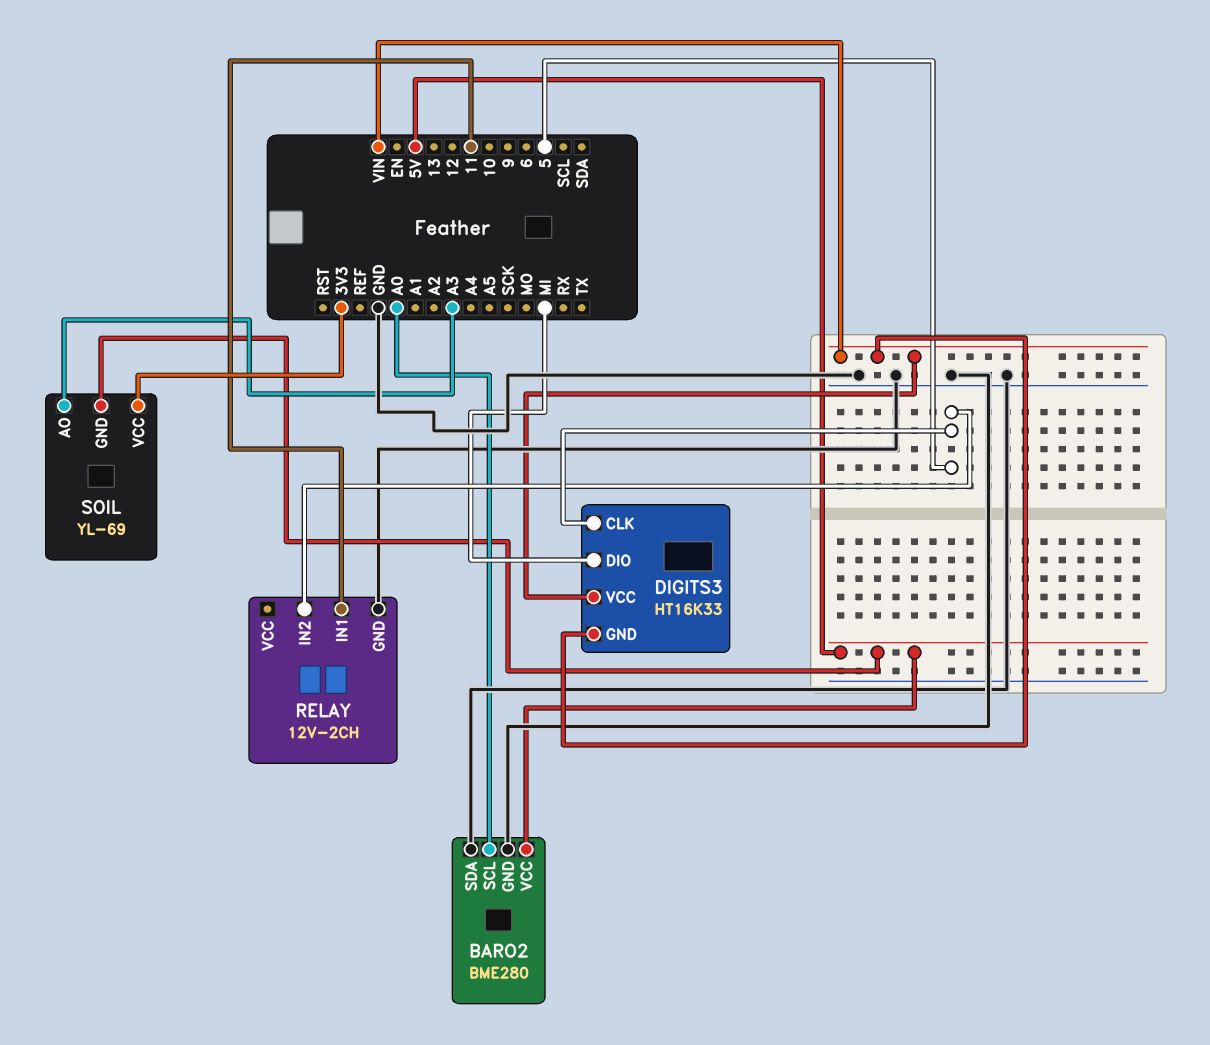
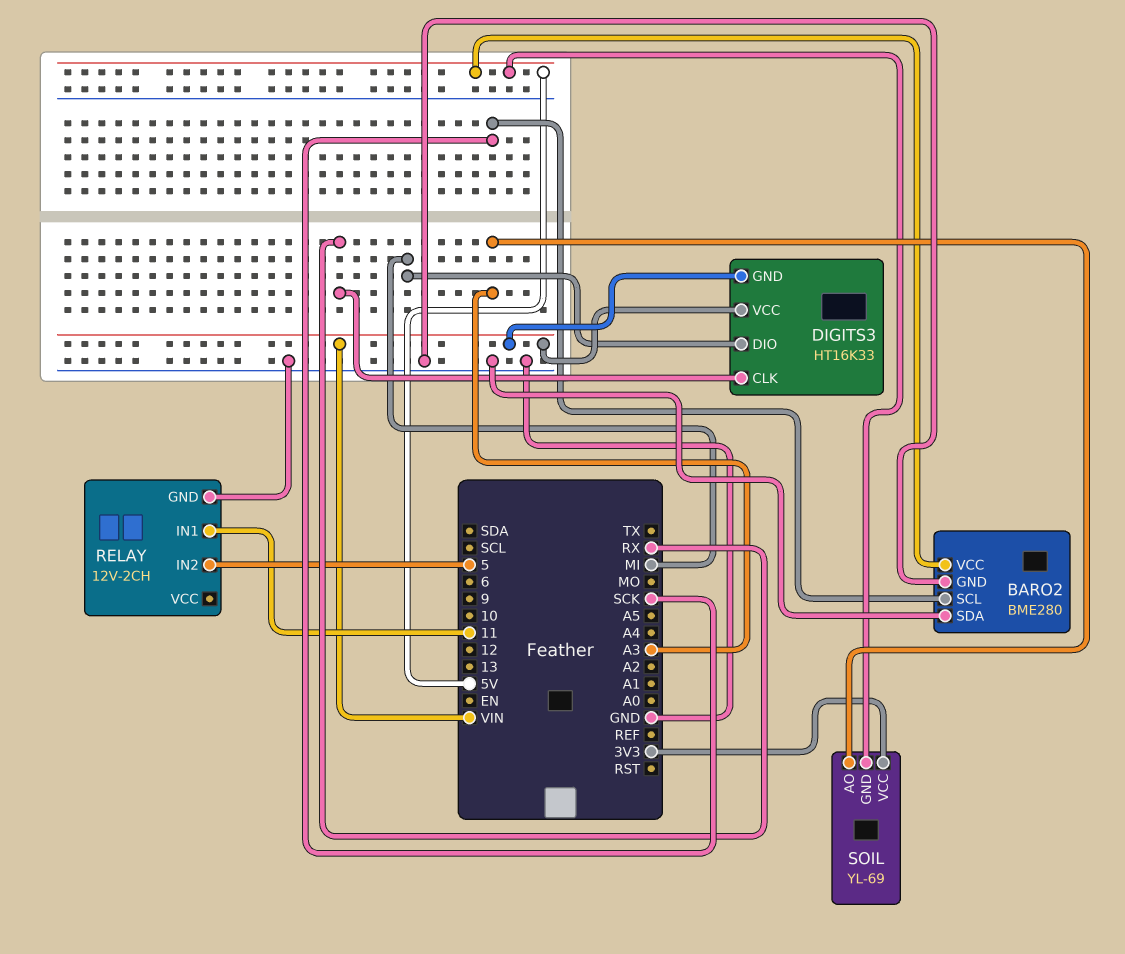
BARO2 pin SCL: A0 -> SCK
DIGITS3 pin CLK: 5 -> RX

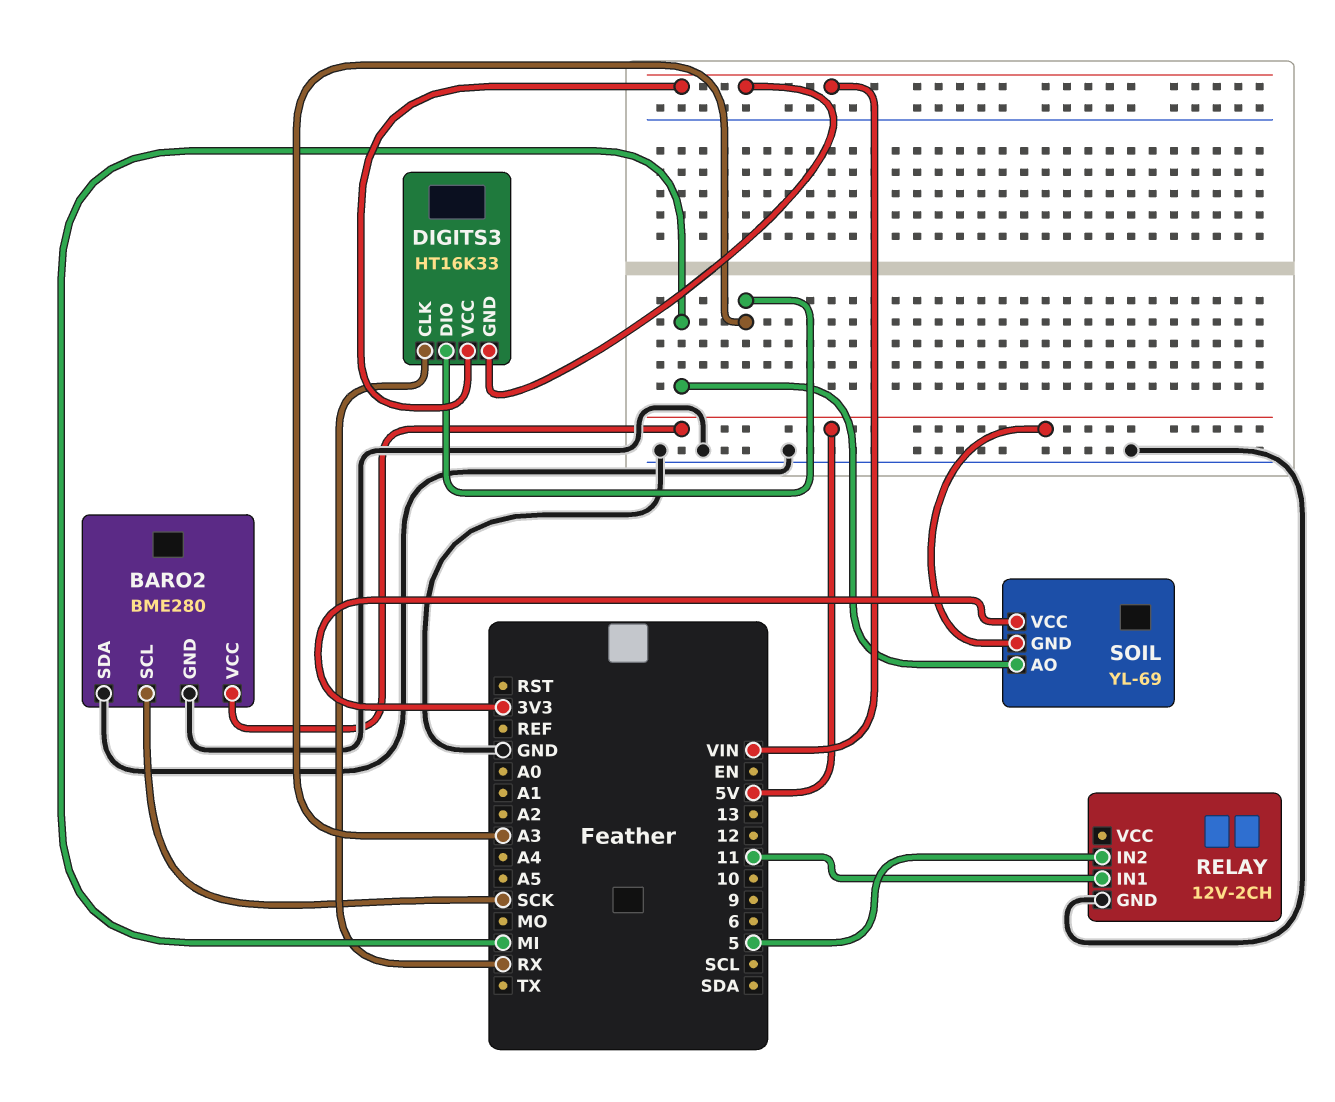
DIGITS3 pin DIO: MI -> A3
SOIL pin AO: A3 -> MI

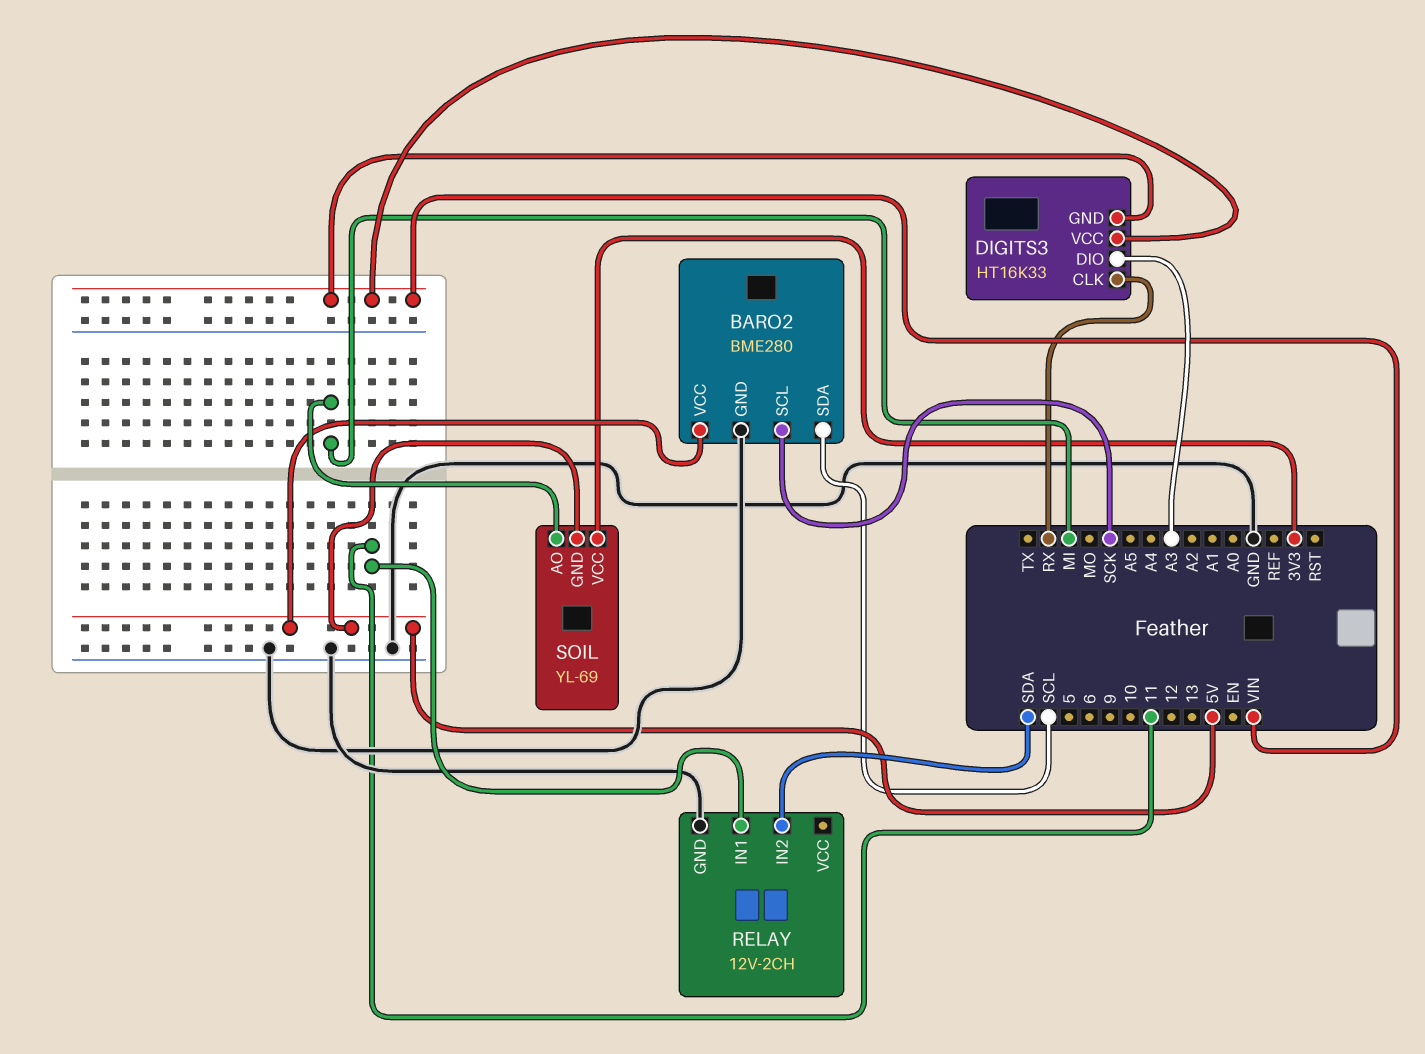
BARO2 pin SDA: GND -> SCL
RELAY pin IN2: 5 -> SDA

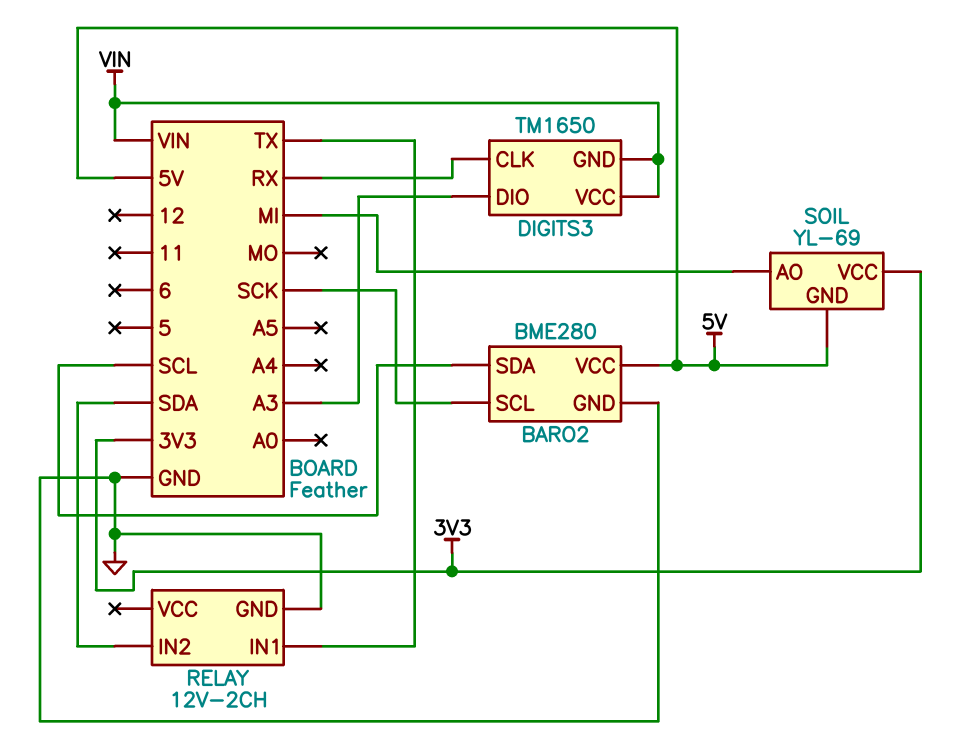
DIGITS3: HT16K33 -> TM1650
RELAY pin IN1: 11 -> TX

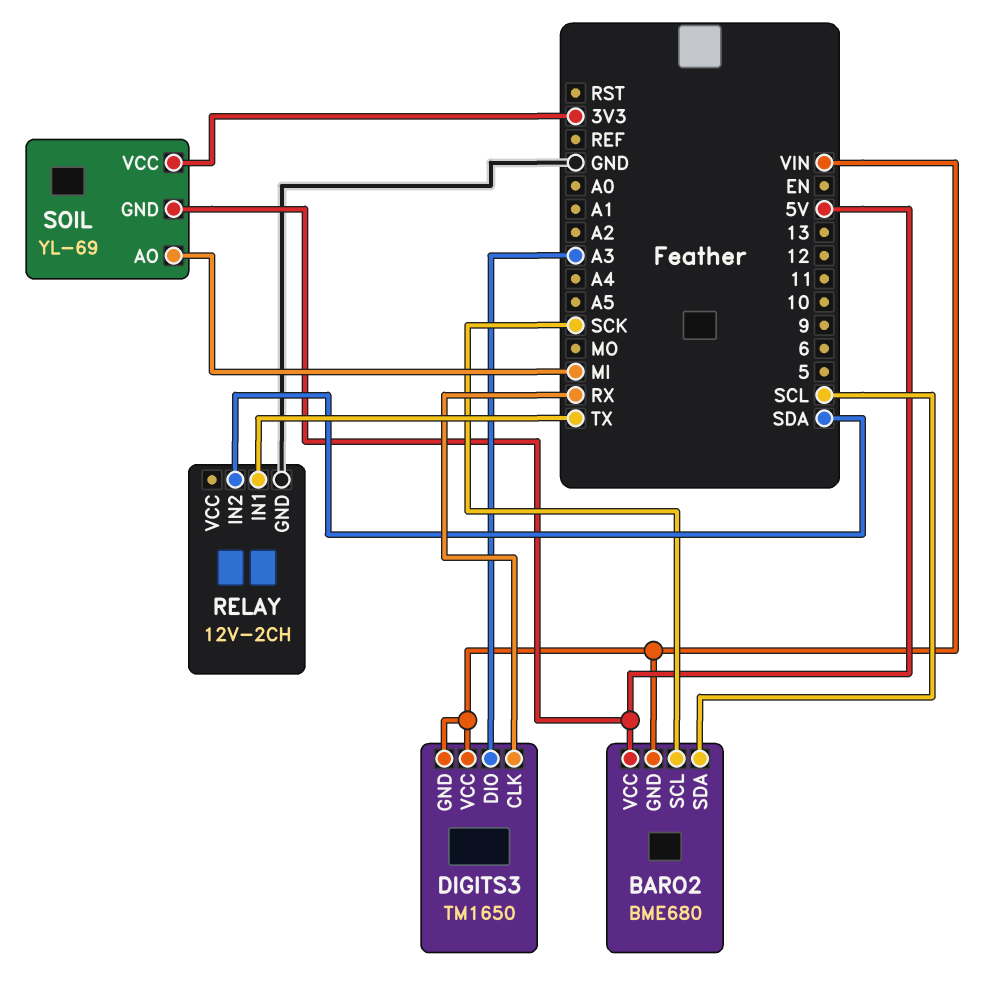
BARO2: BME280 -> BME680
BARO2 pin GND: GND -> VIN

